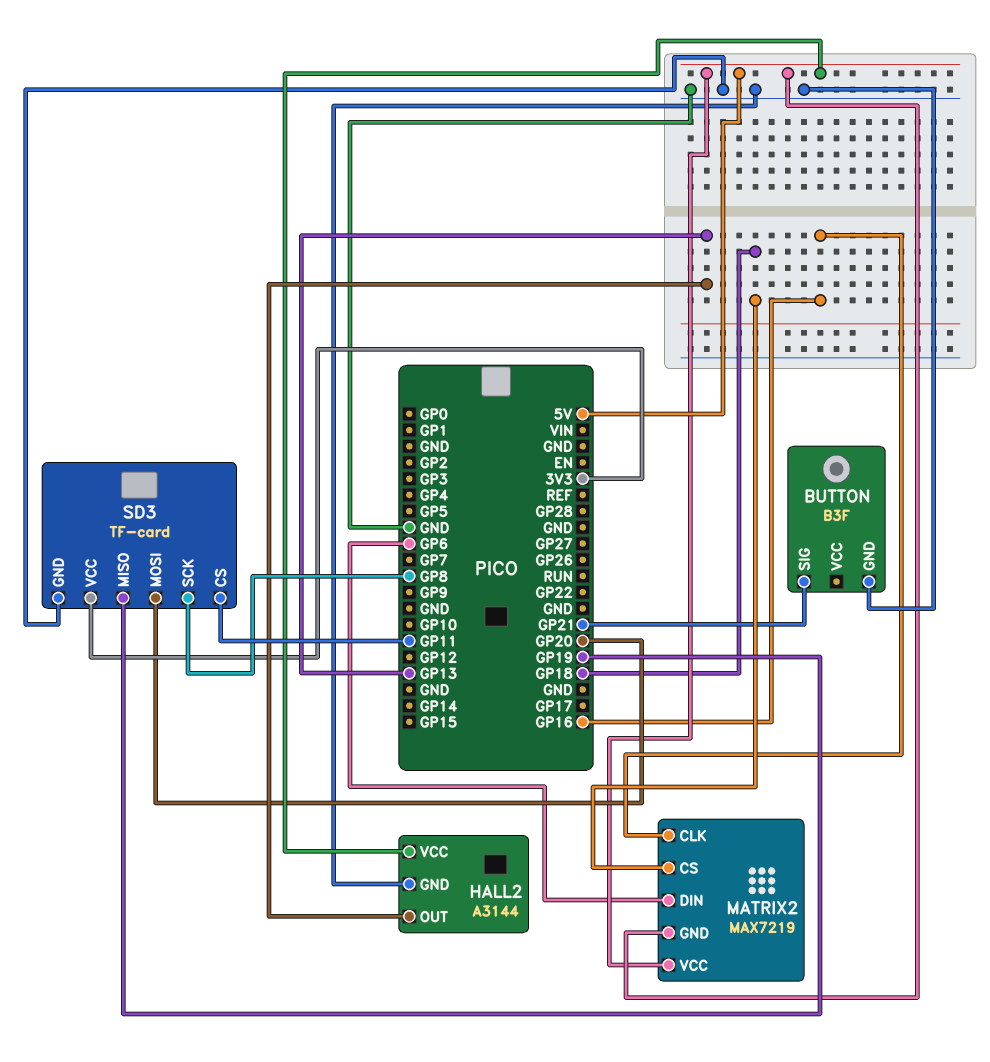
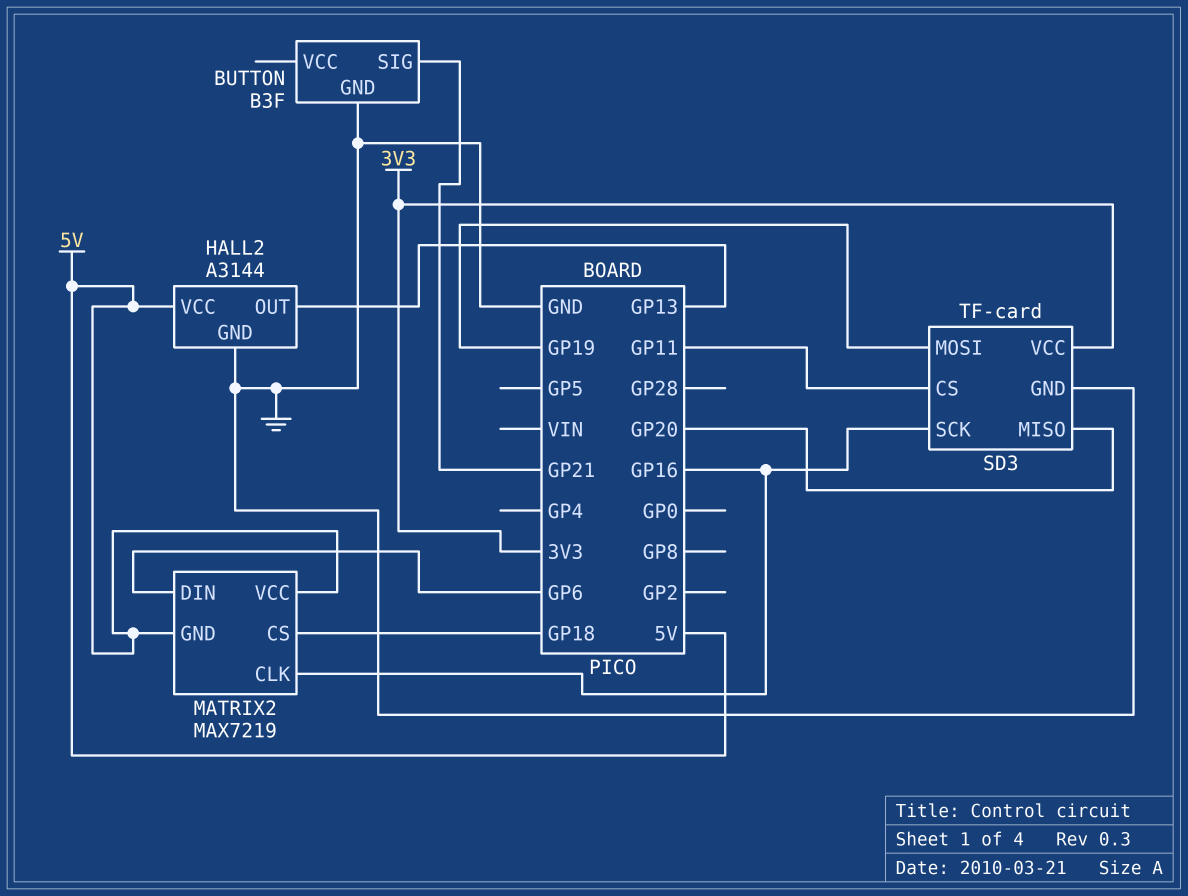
SD3 pin MISO: GP19 -> GP20
SD3 pin MOSI: GP20 -> GP19
SD3 pin SCK: GP8 -> GP16

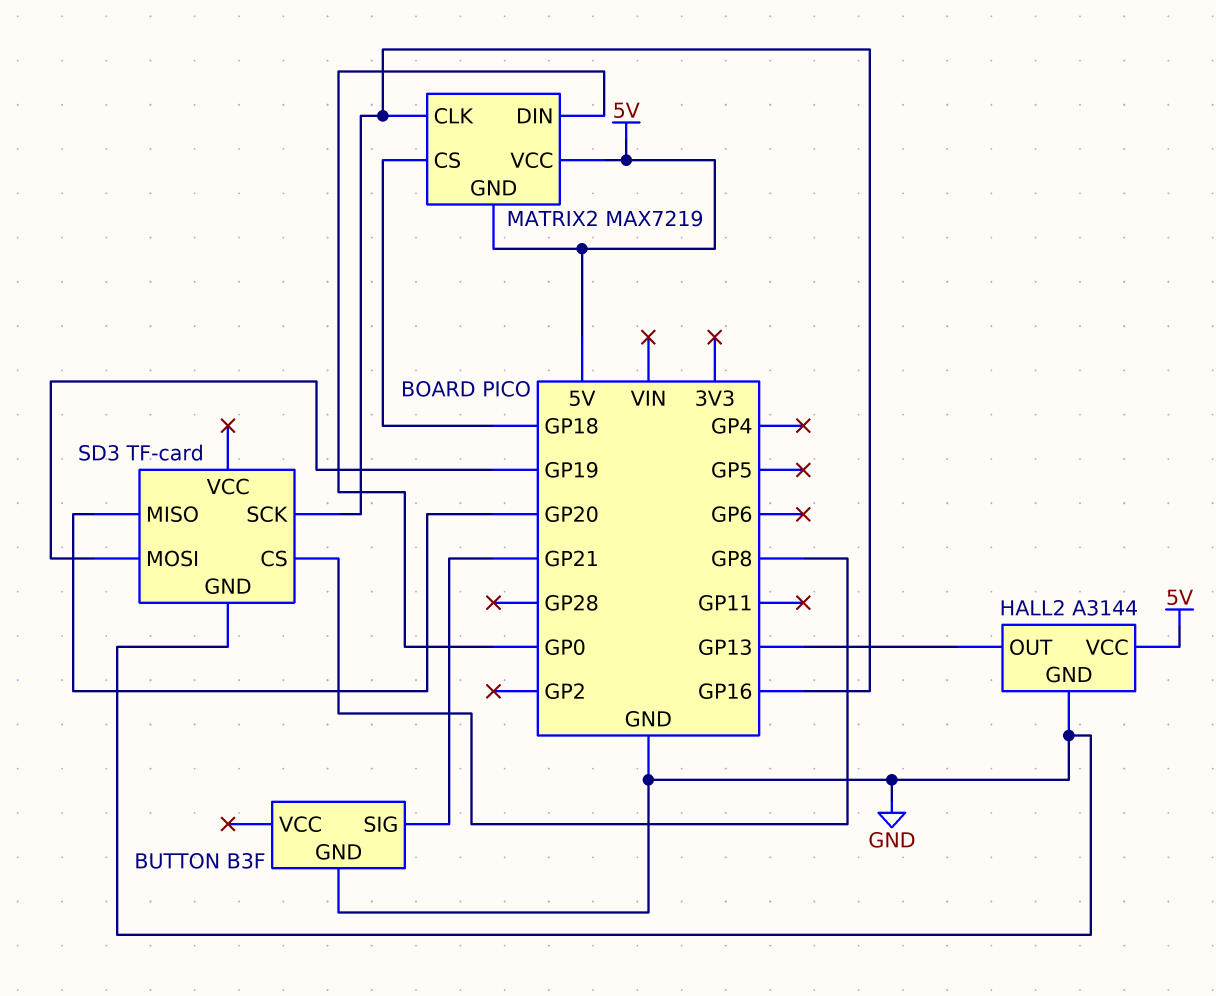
MATRIX2 pin DIN: GP6 -> GP0
SD3 pin CS: GP11 -> GP8
SD3 pin VCC: 3V3 -> none

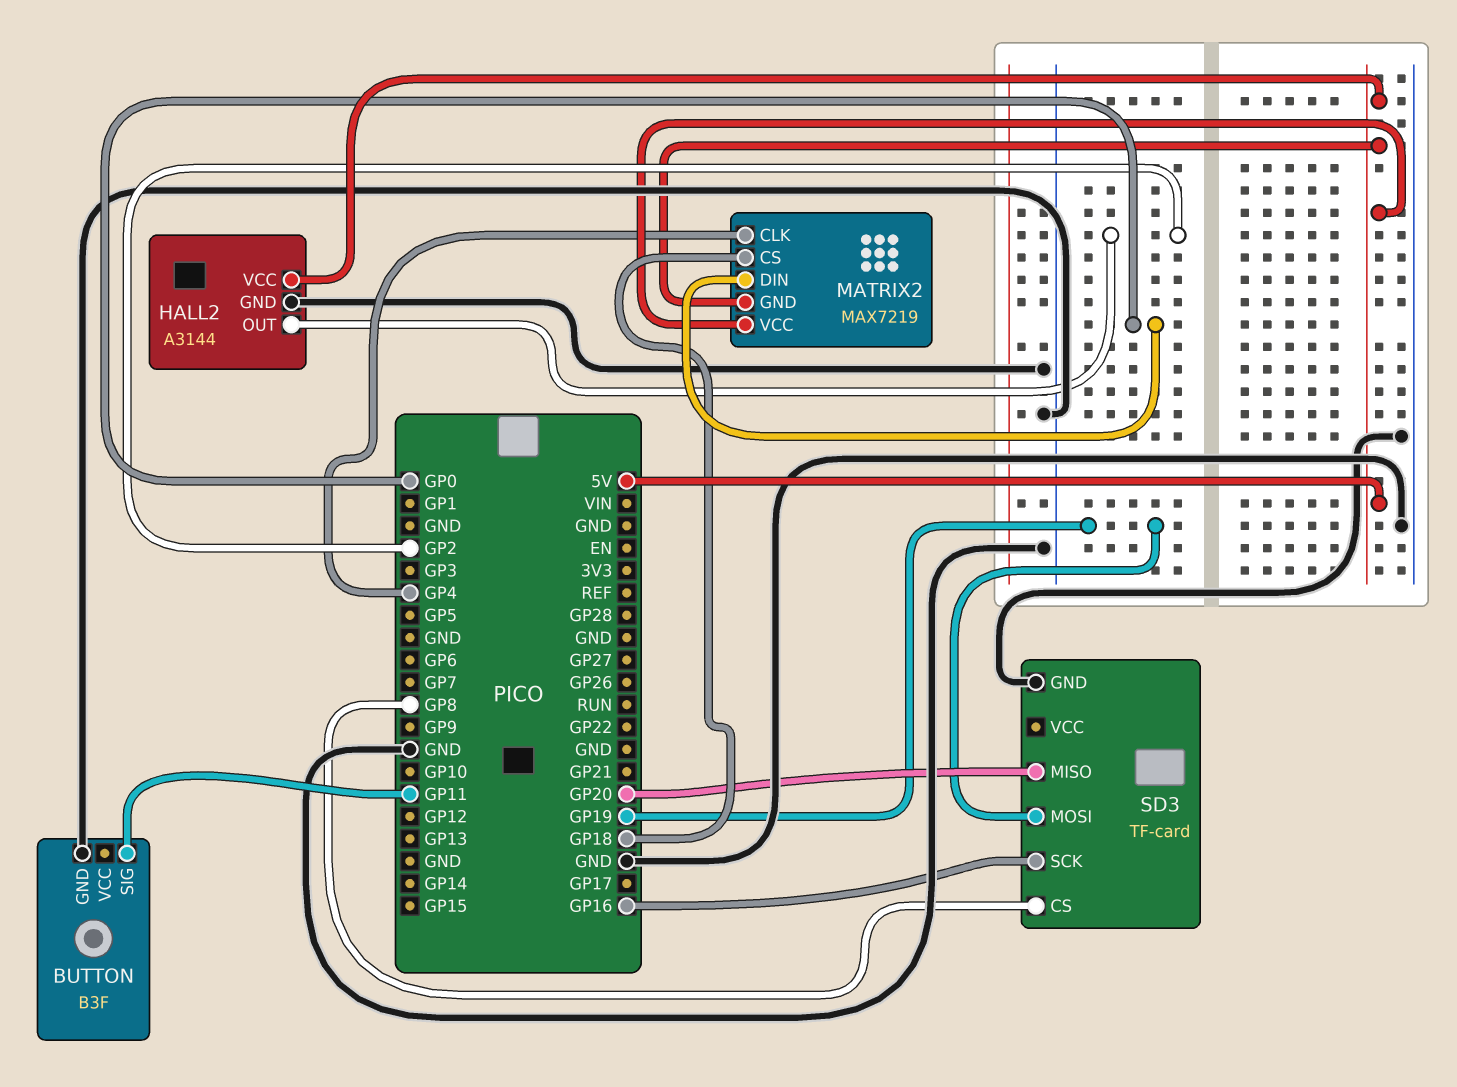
BUTTON pin SIG: GP21 -> GP11
HALL2 pin OUT: GP13 -> GP2
MATRIX2 pin CLK: GP16 -> GP4

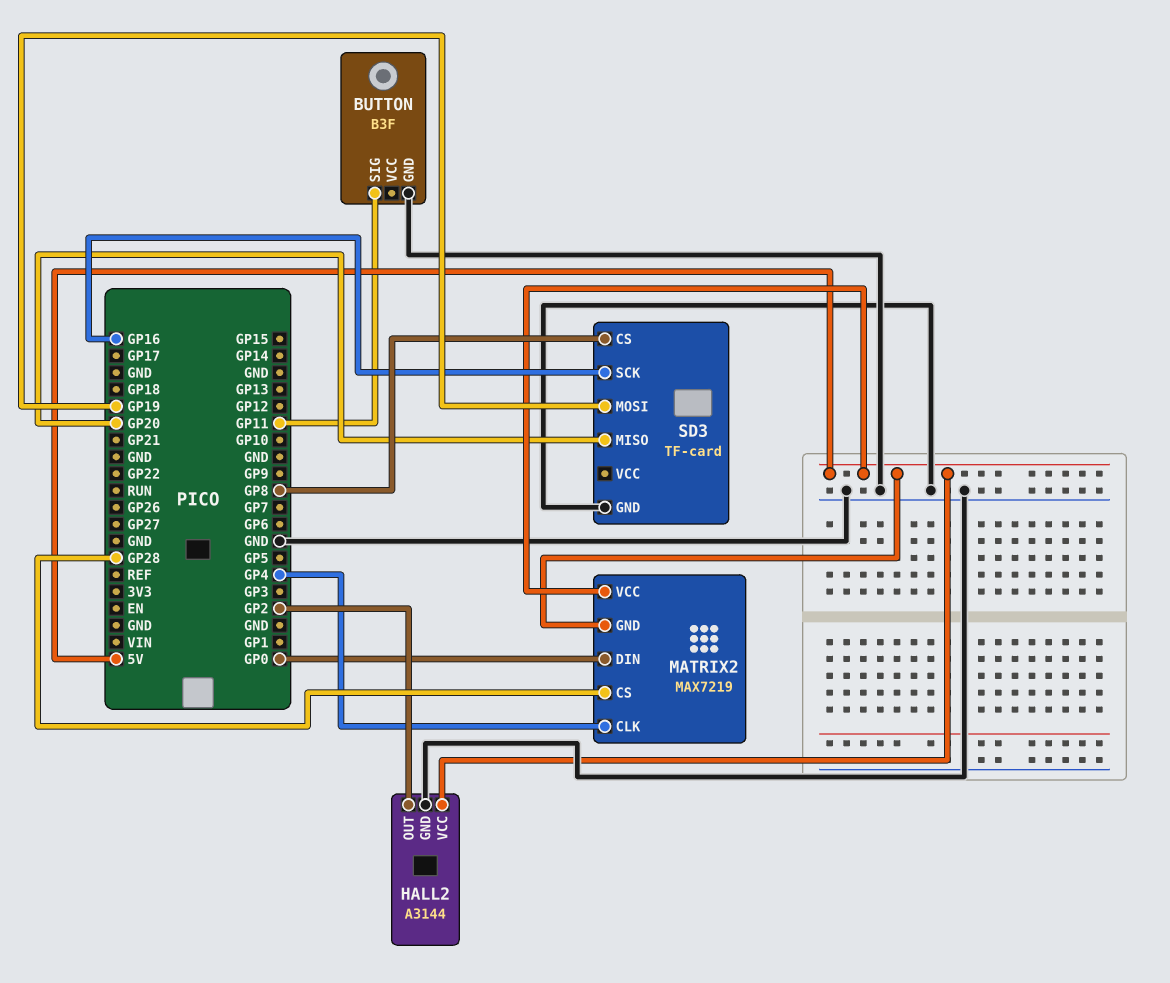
MATRIX2 pin CS: GP18 -> GP28

